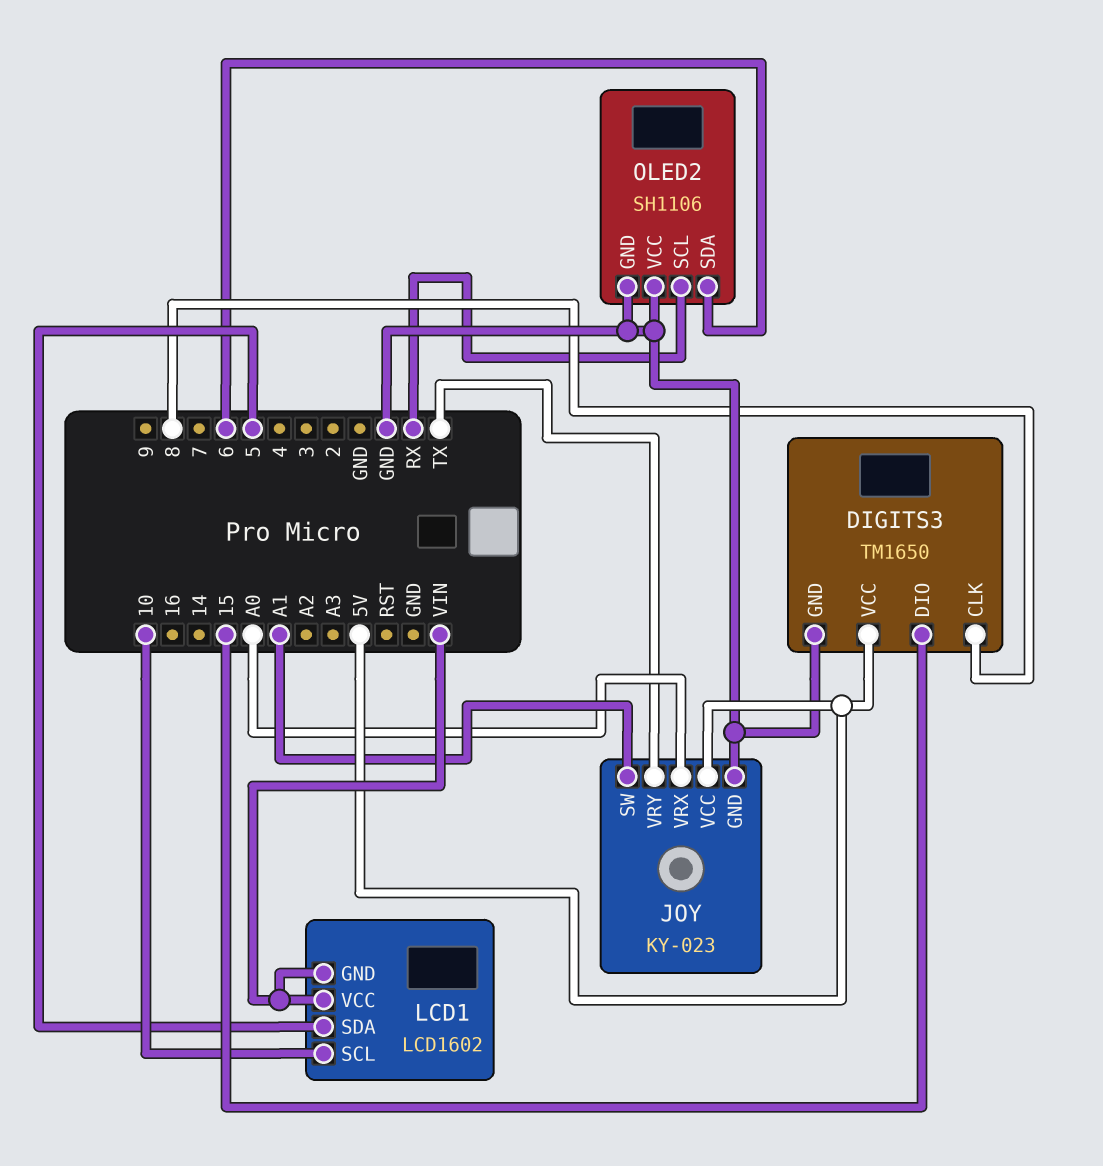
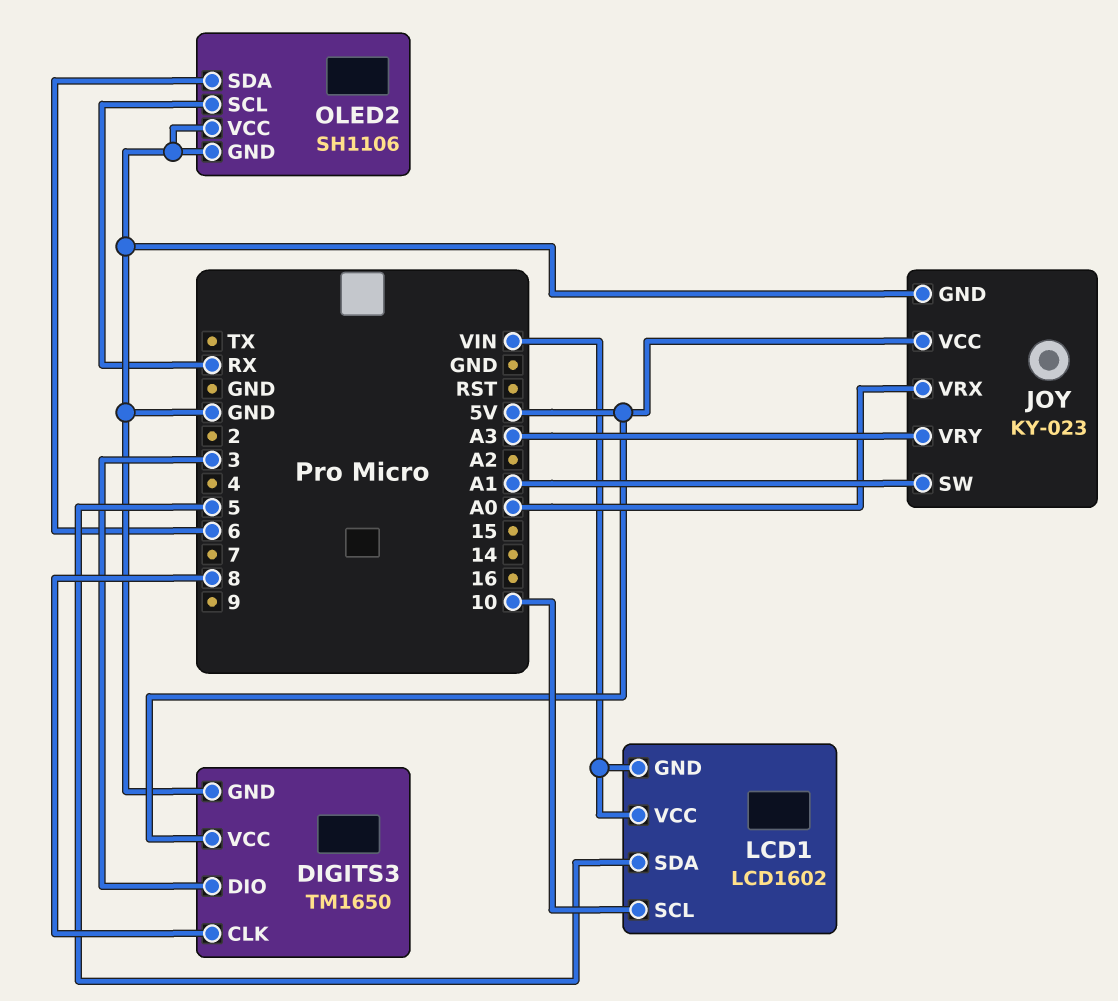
DIGITS3 pin DIO: 15 -> 3
JOY pin VRY: TX -> A3

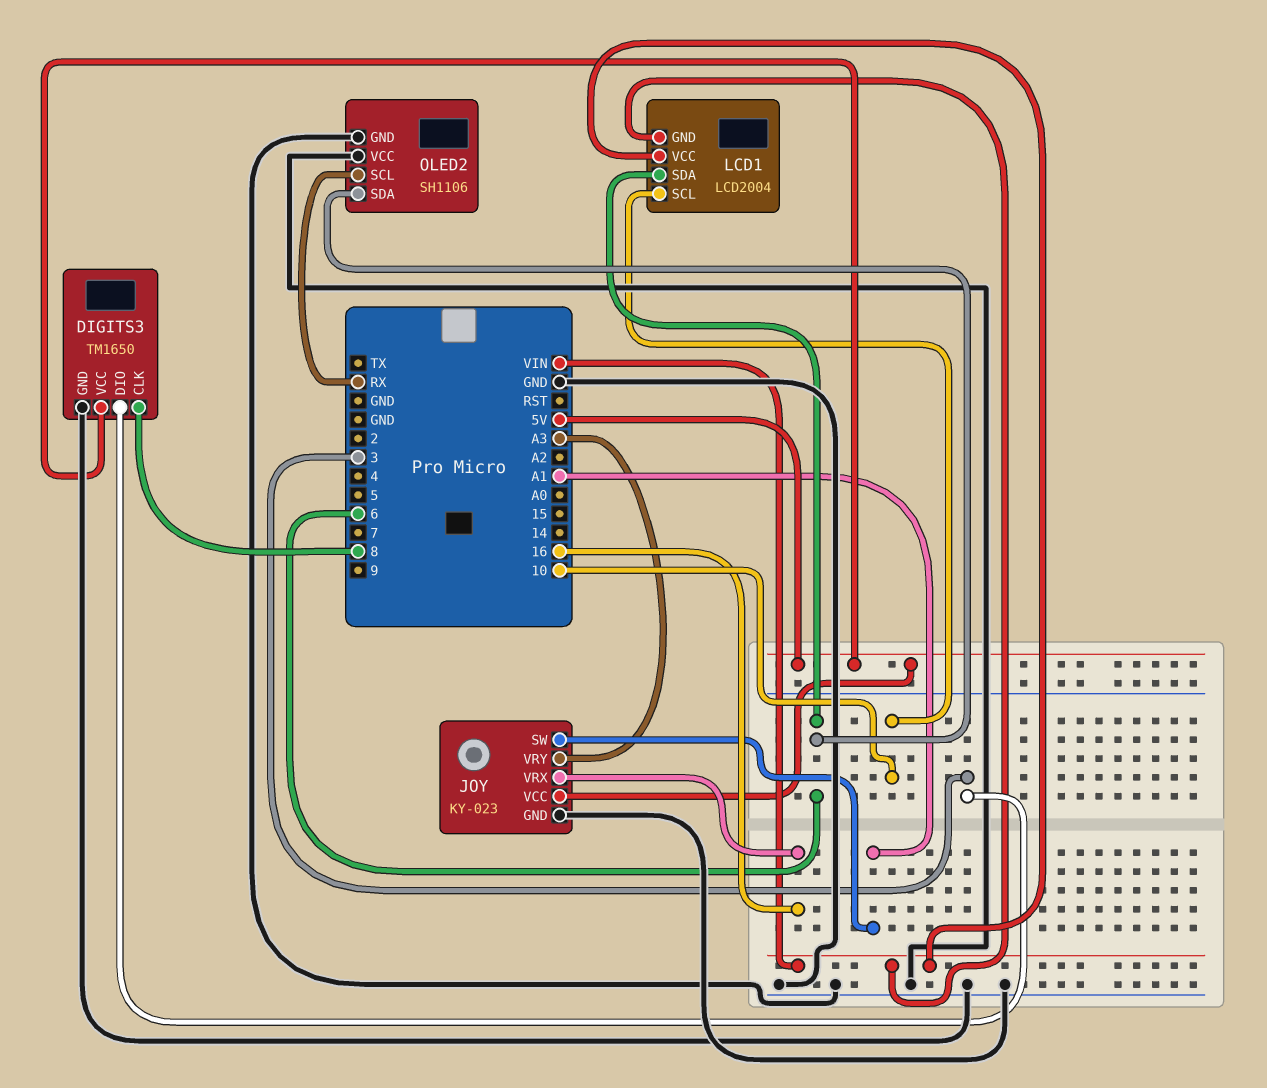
JOY pin VRX: A0 -> 16
LCD1: LCD1602 -> LCD2004
LCD1 pin SDA: 5 -> 6

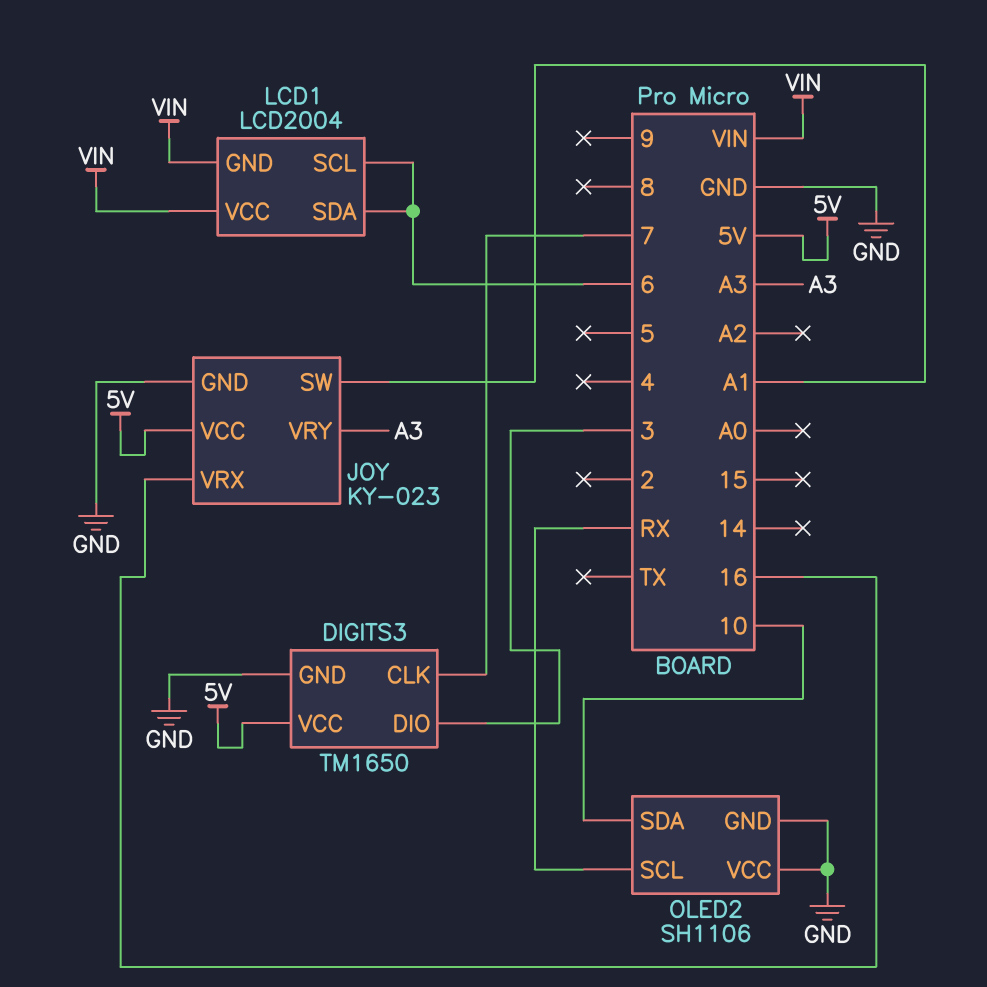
DIGITS3 pin CLK: 8 -> 7
LCD1 pin SCL: 10 -> 6
OLED2 pin SDA: 6 -> 10

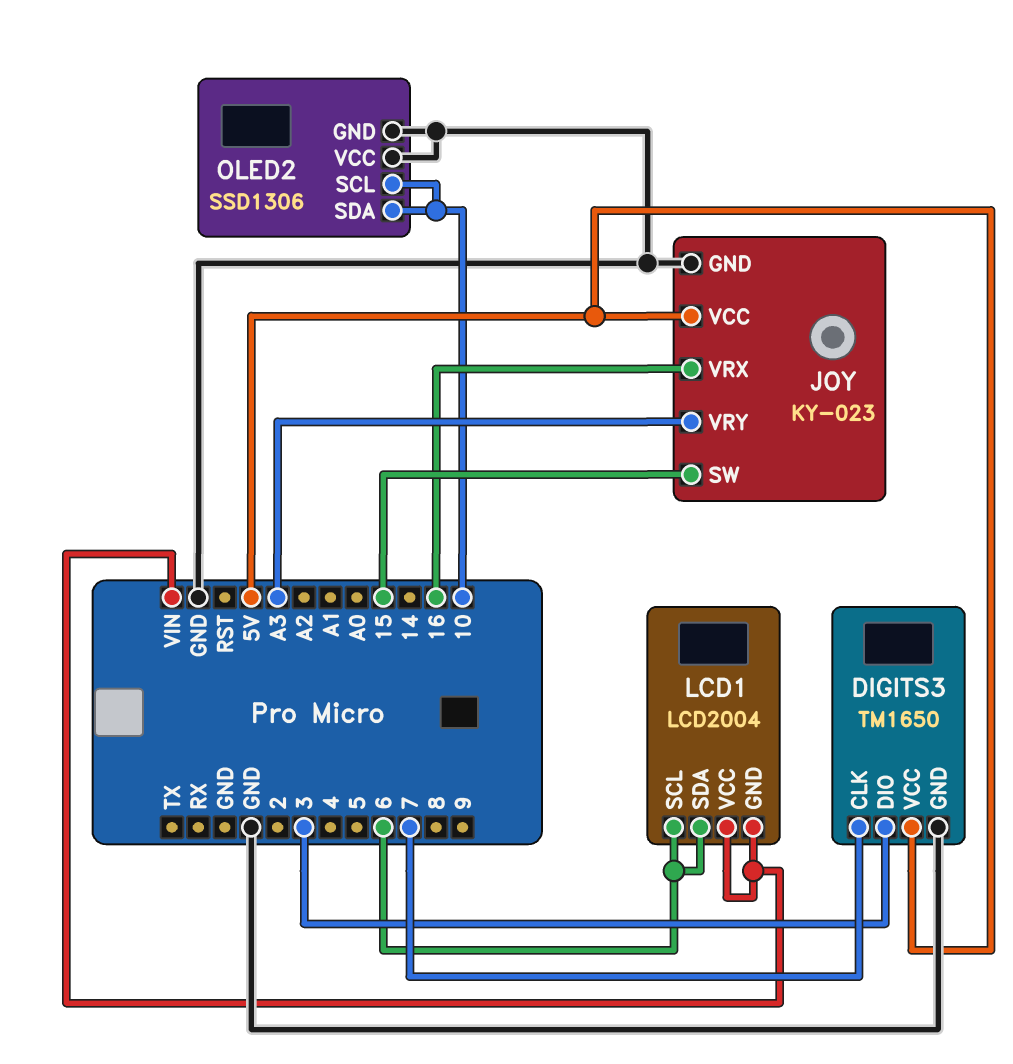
JOY pin SW: A1 -> 15
OLED2: SH1106 -> SSD1306
OLED2 pin SCL: RX -> 10

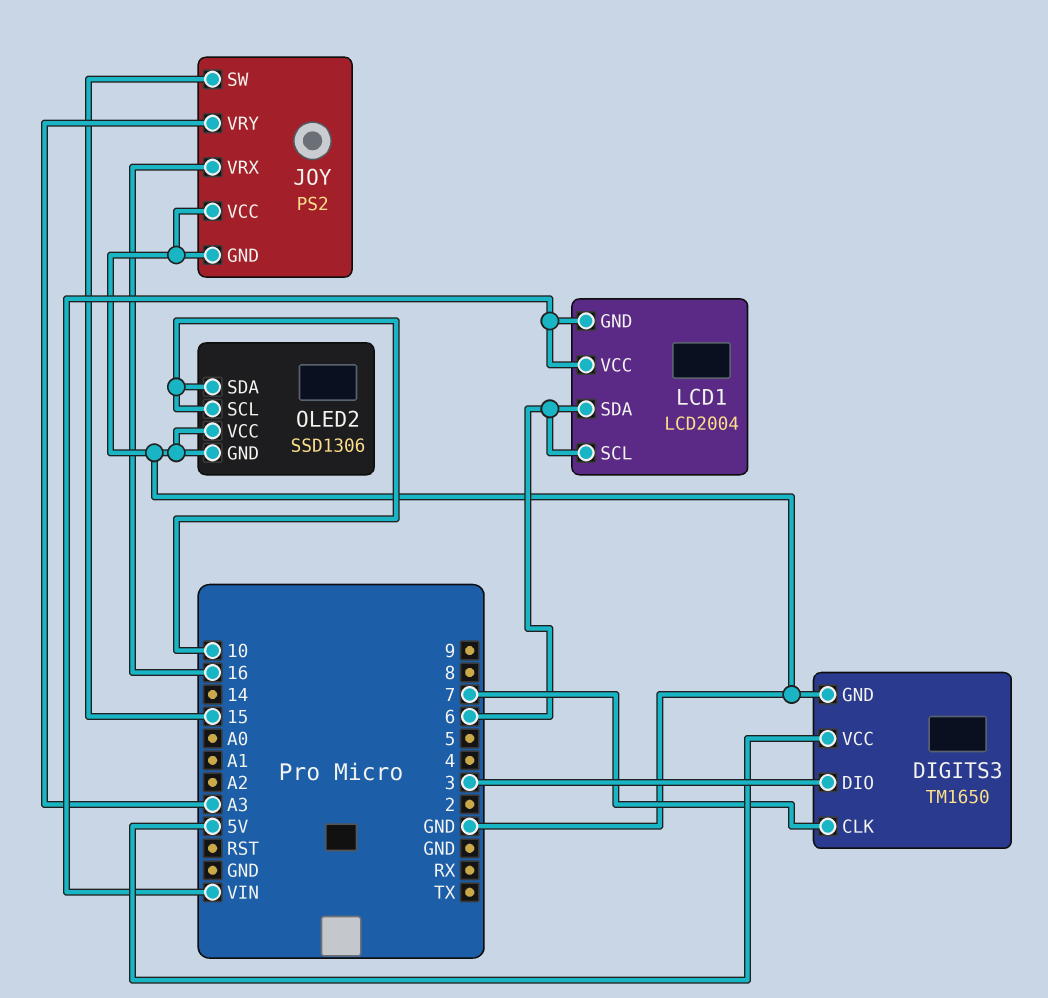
JOY: KY-023 -> PS2
JOY pin VCC: 5V -> GND

